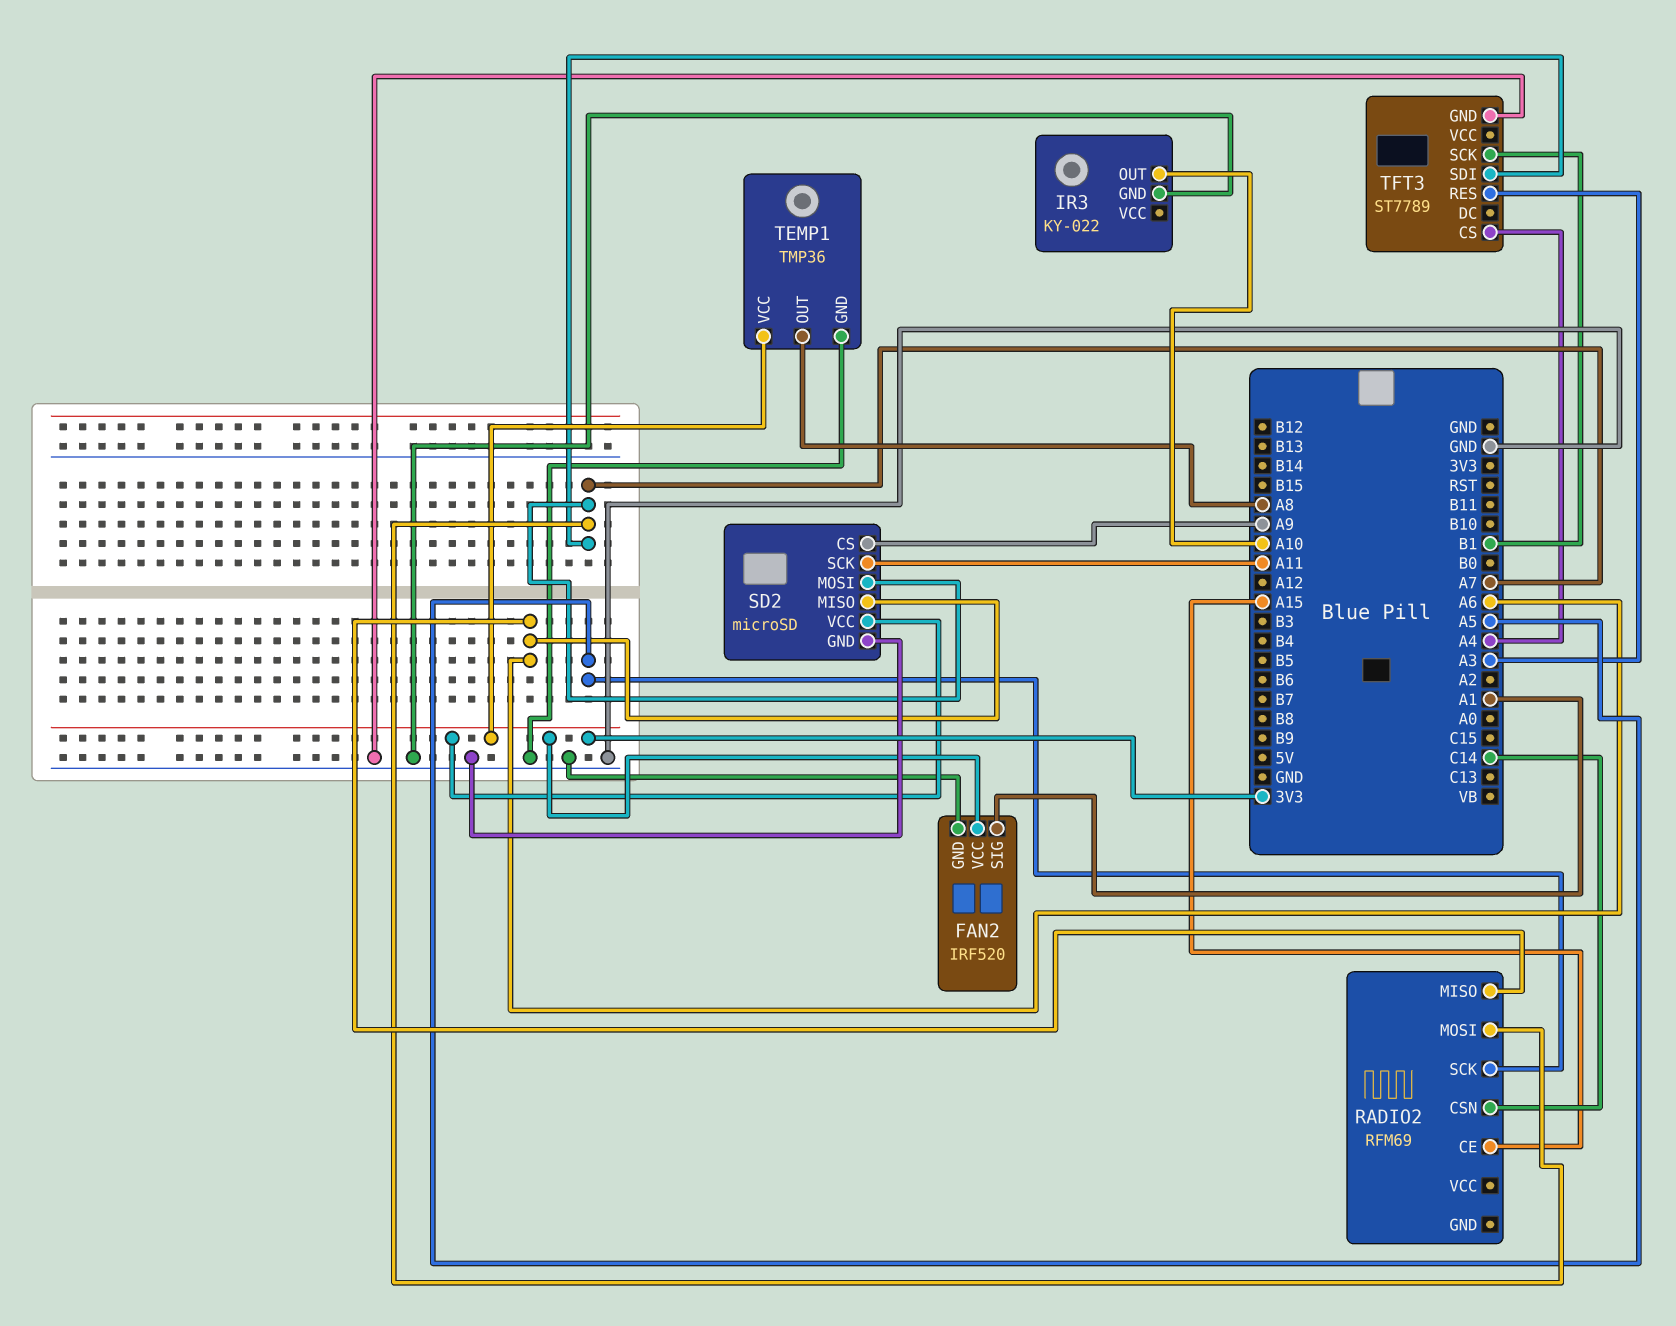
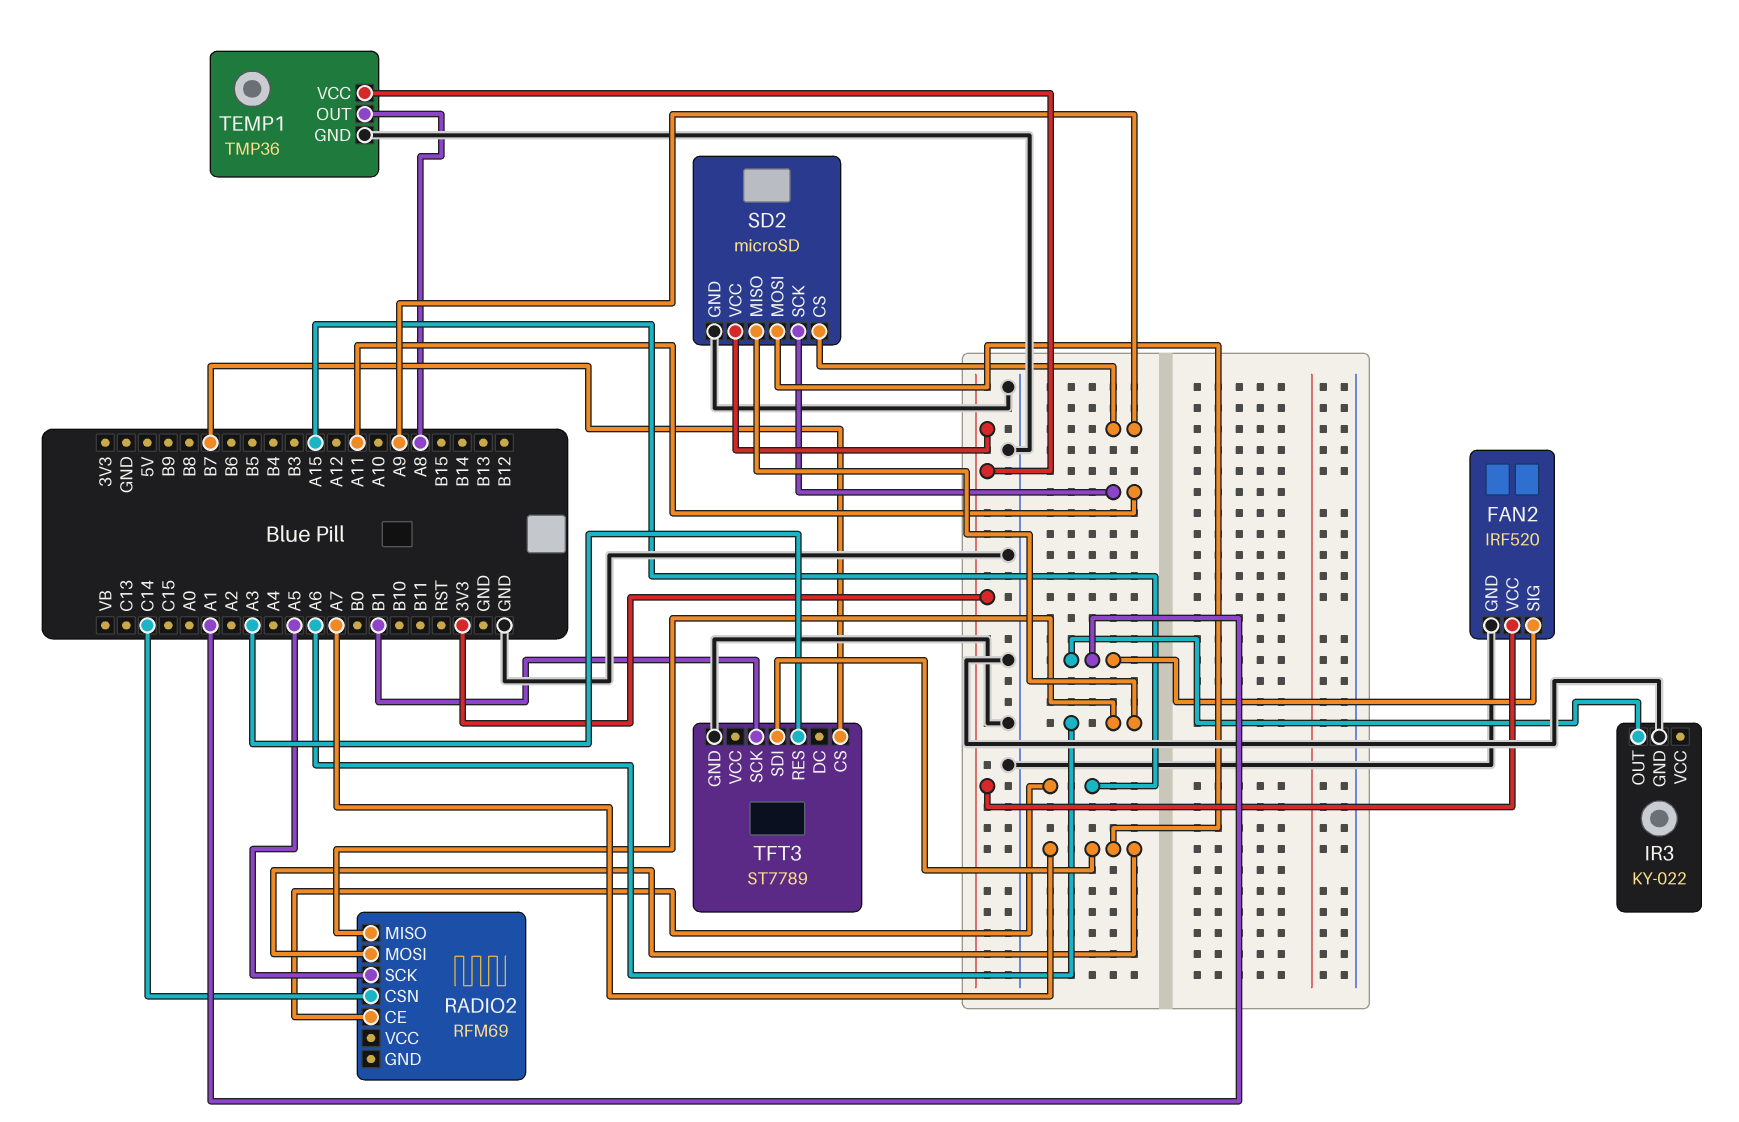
IR3 pin OUT: A10 -> A1
TFT3 pin CS: A4 -> B7

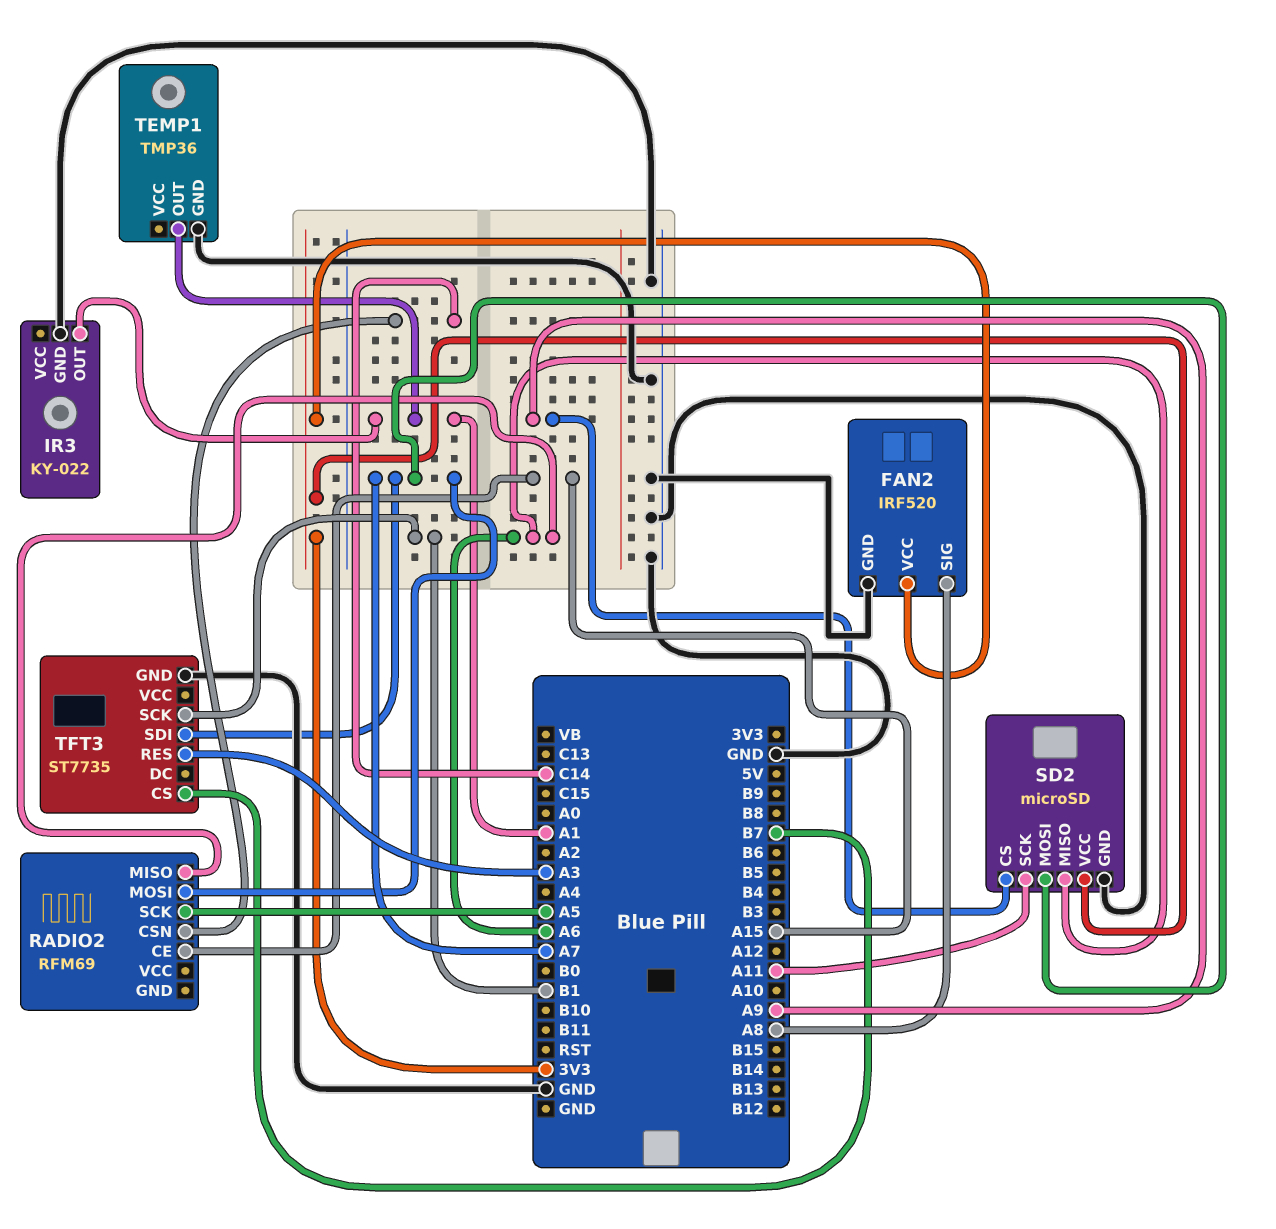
FAN2 pin SIG: A1 -> A8
TEMP1 pin OUT: A8 -> A1
TEMP1 pin VCC: 3V3 -> none
TFT3: ST7789 -> ST7735

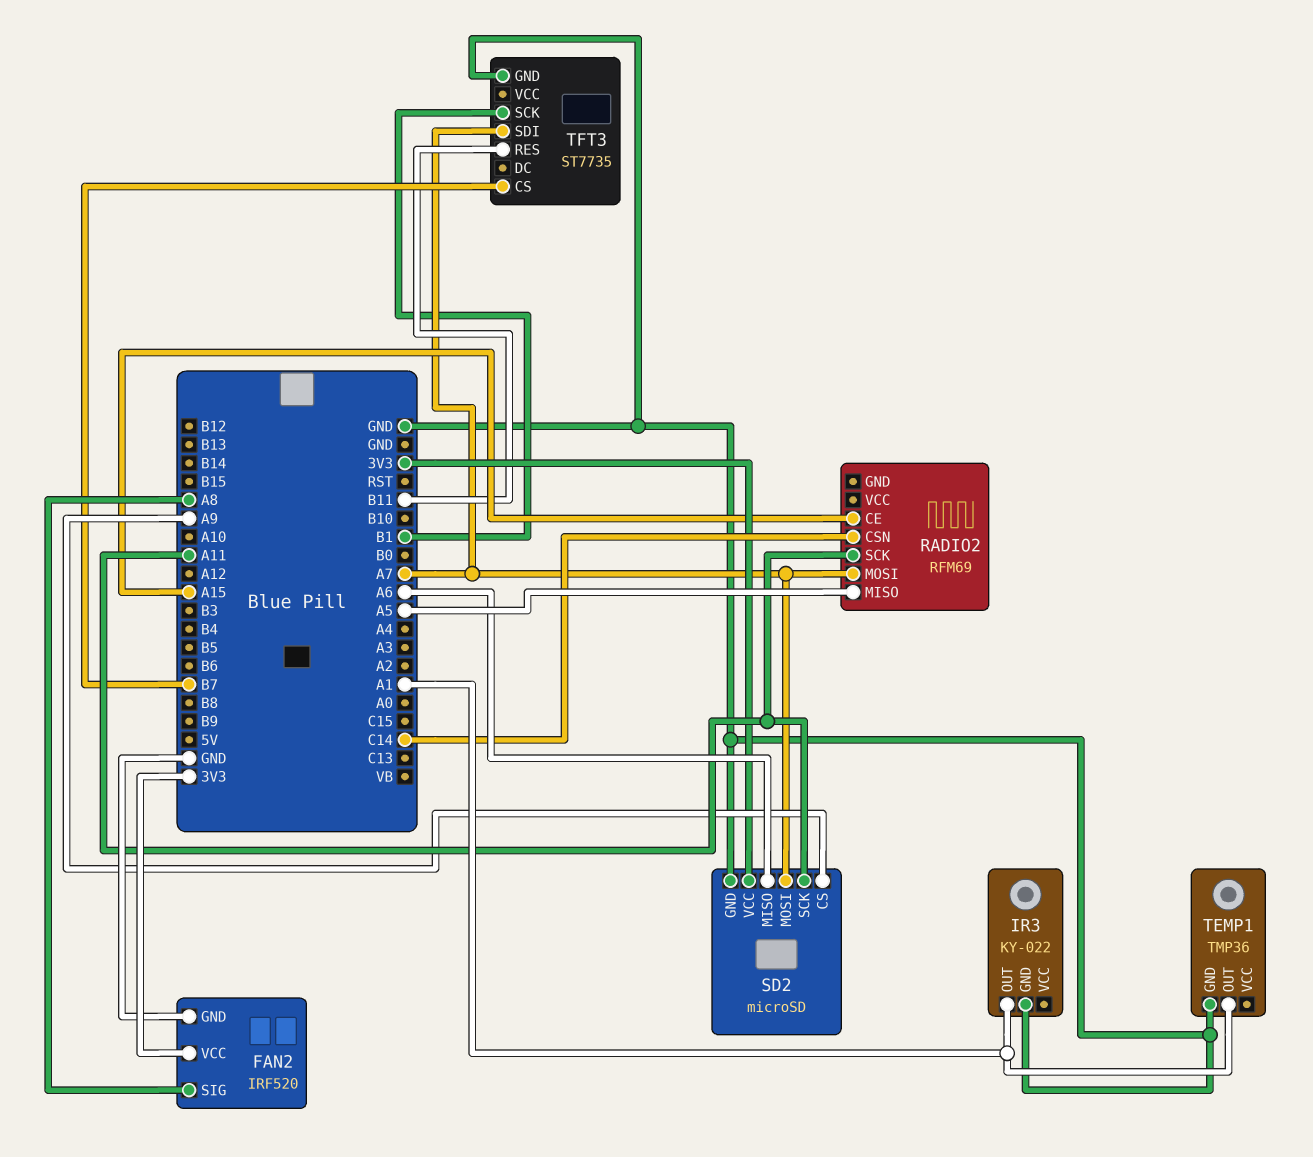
RADIO2 pin MISO: A6 -> A5
RADIO2 pin SCK: A5 -> A11
TFT3 pin RES: A3 -> B11

